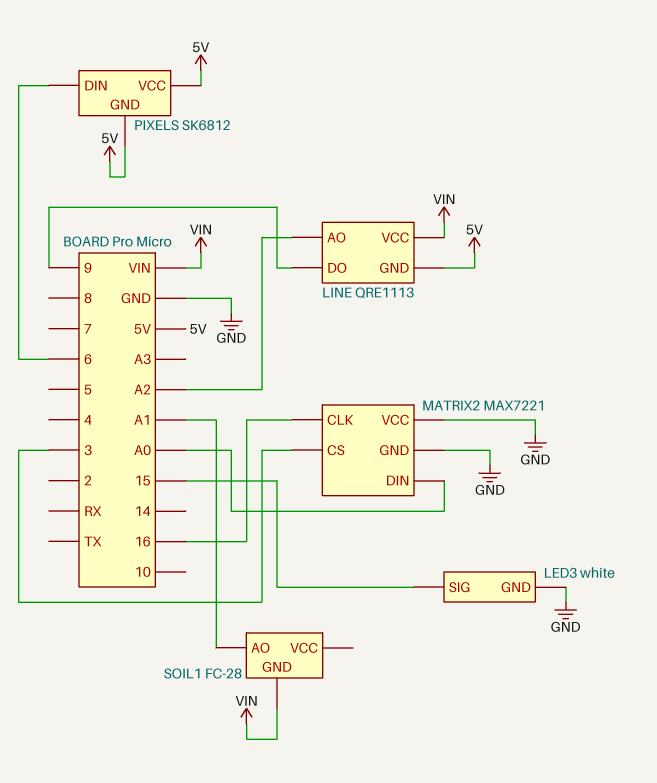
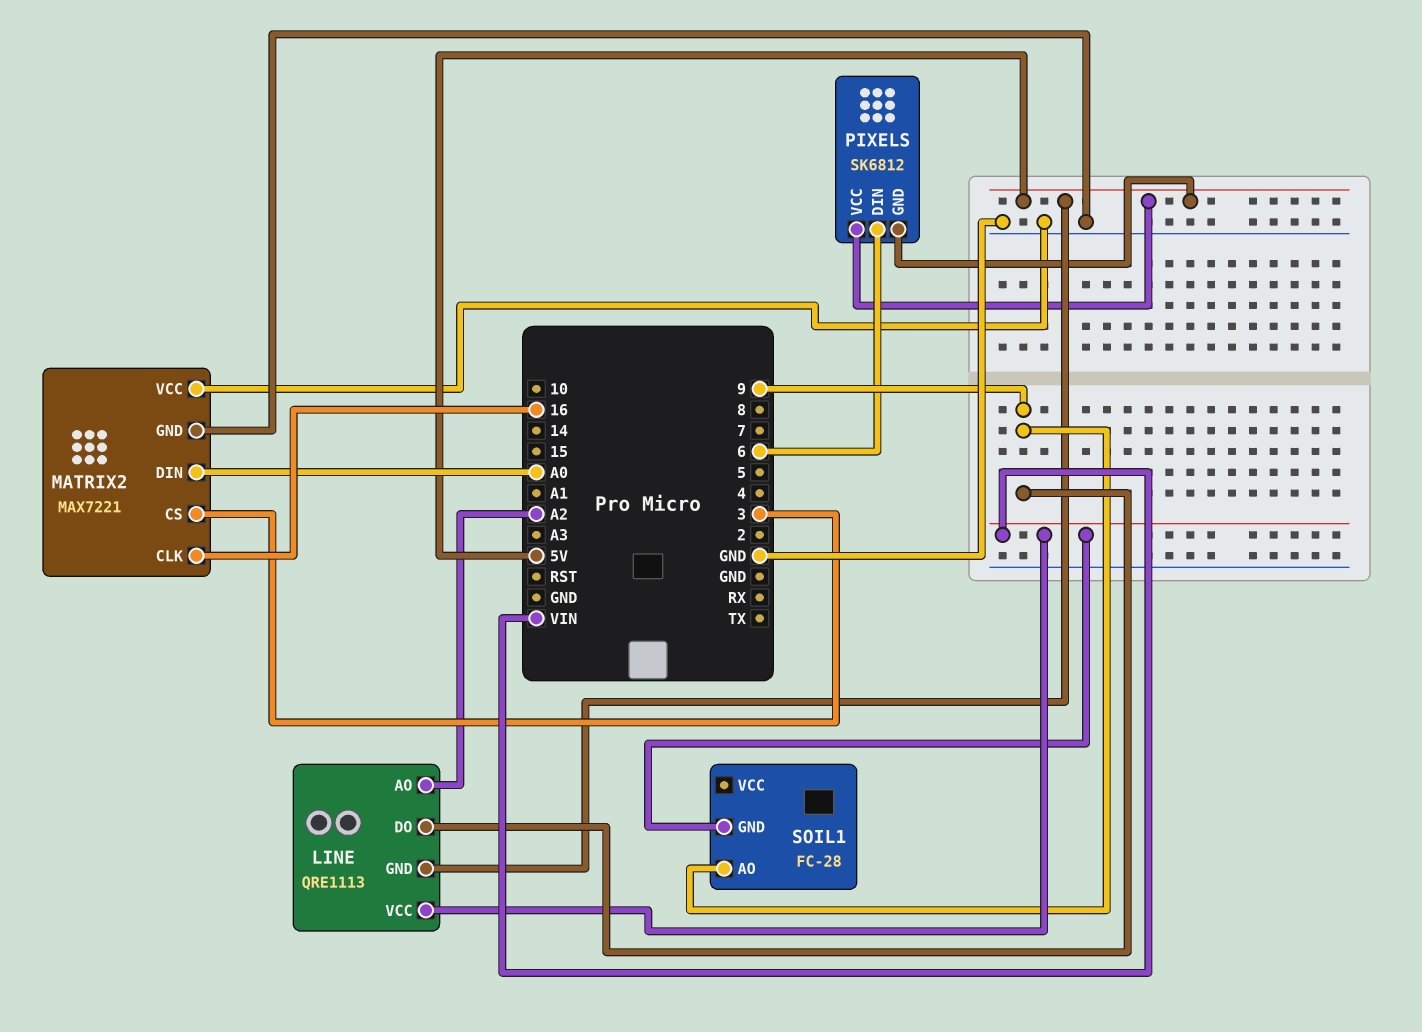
LED3: white -> none
LED3 pin GND: GND -> none
LED3 pin SIG: 15 -> none
SOIL1 pin AO: A1 -> 9

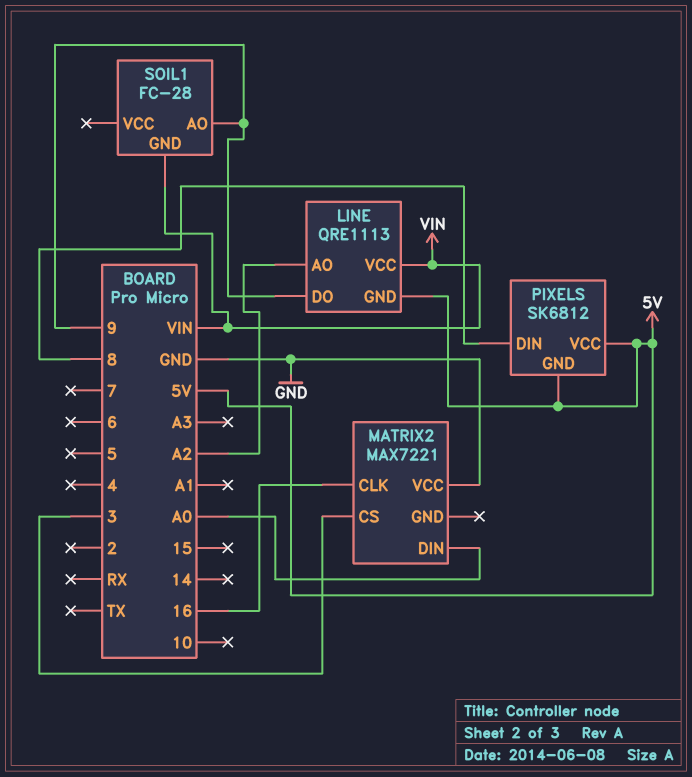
MATRIX2 pin GND: GND -> none
PIXELS pin DIN: 6 -> 8

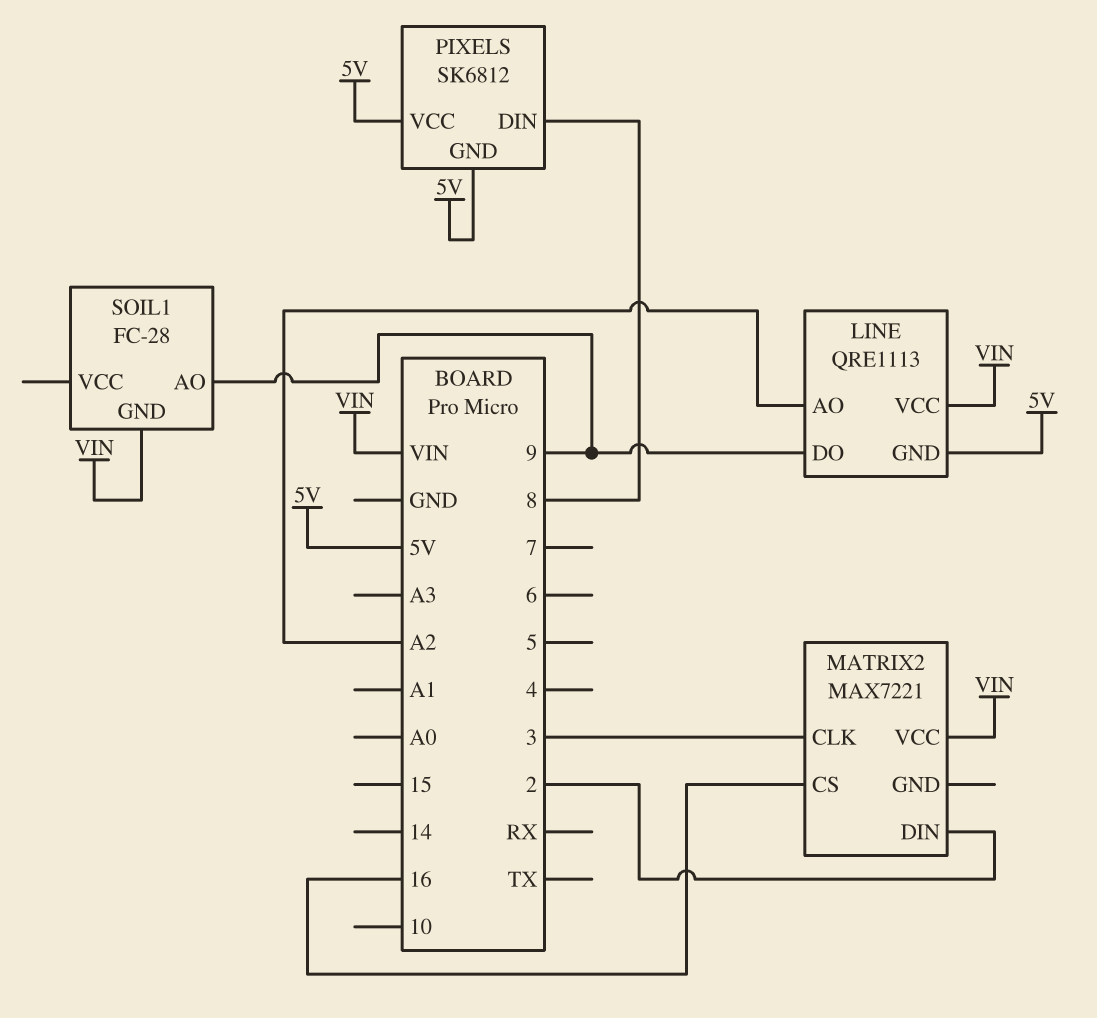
MATRIX2 pin CLK: 16 -> 3
MATRIX2 pin CS: 3 -> 16
MATRIX2 pin DIN: A0 -> 2
MATRIX2 pin VCC: GND -> VIN

